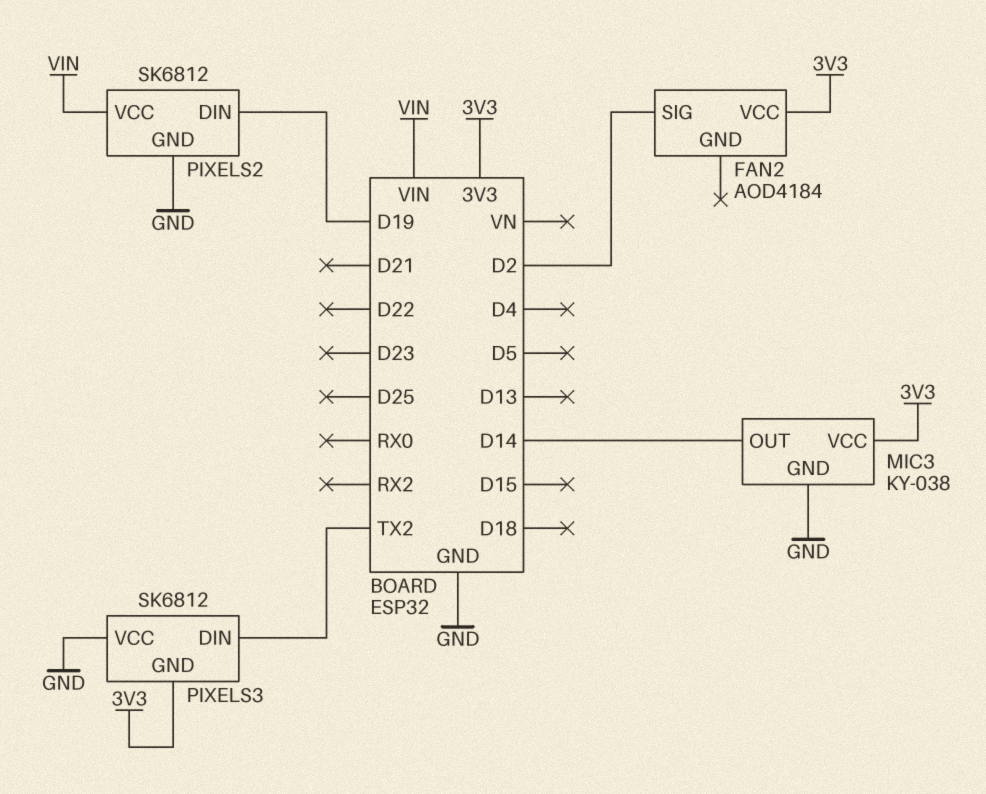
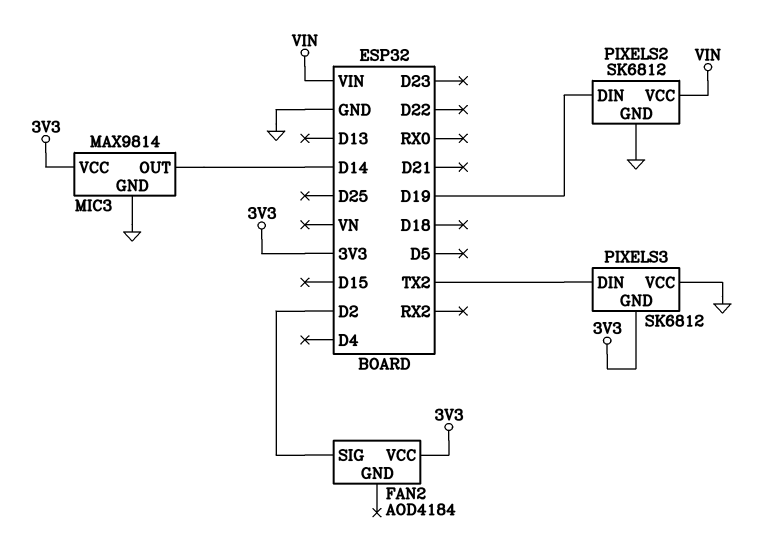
MIC3: KY-038 -> MAX9814

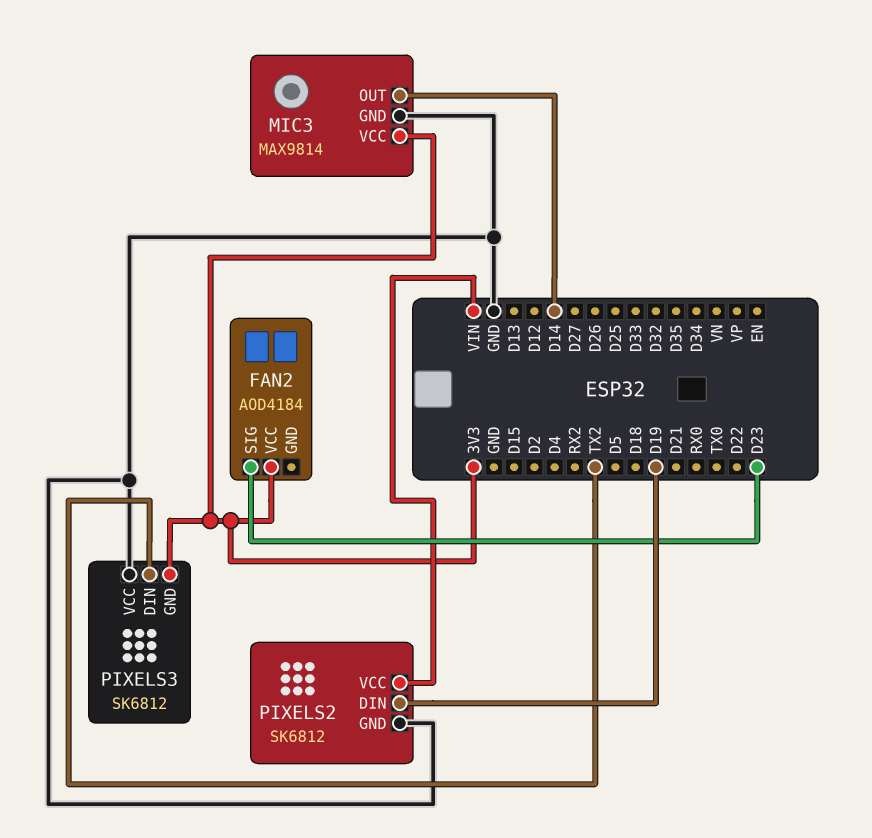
FAN2 pin SIG: D2 -> D23

